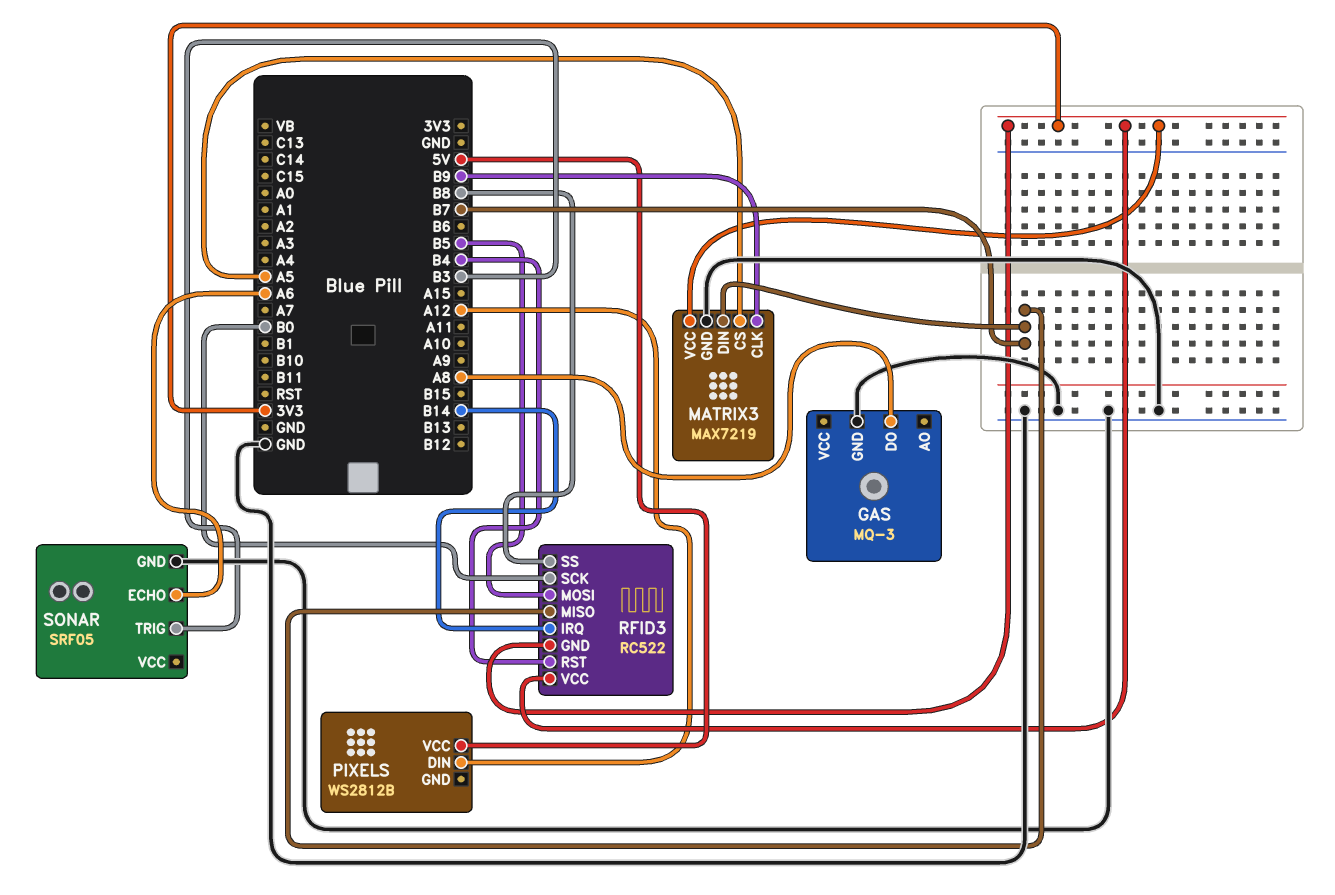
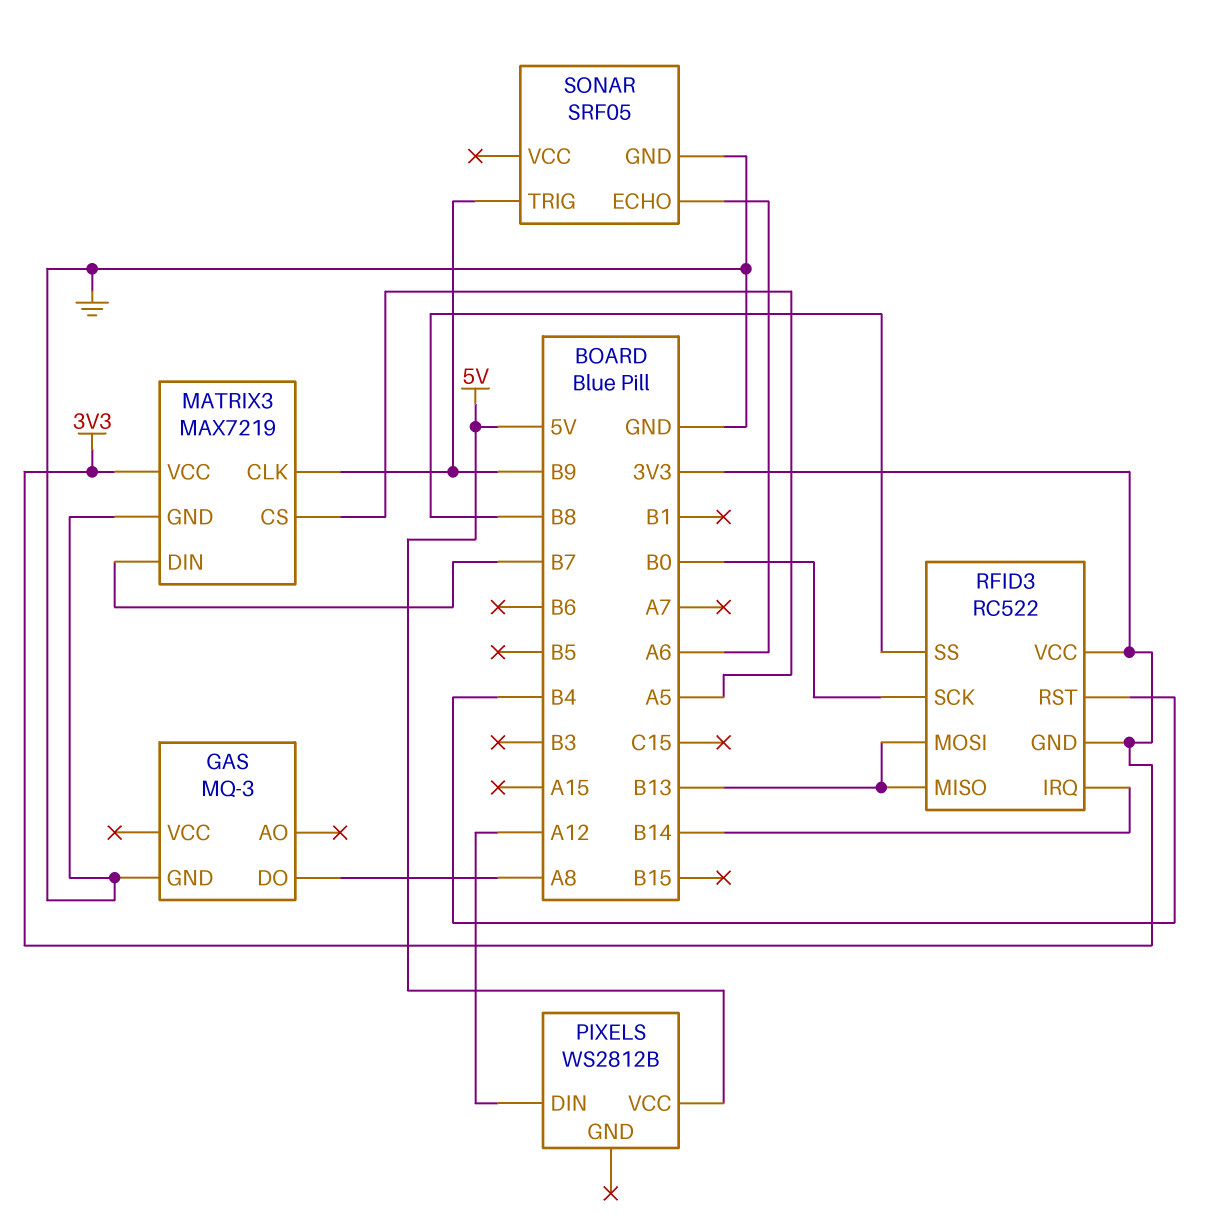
RFID3 pin MISO: B7 -> B13
RFID3 pin MOSI: B5 -> B13
SONAR pin TRIG: B3 -> B9

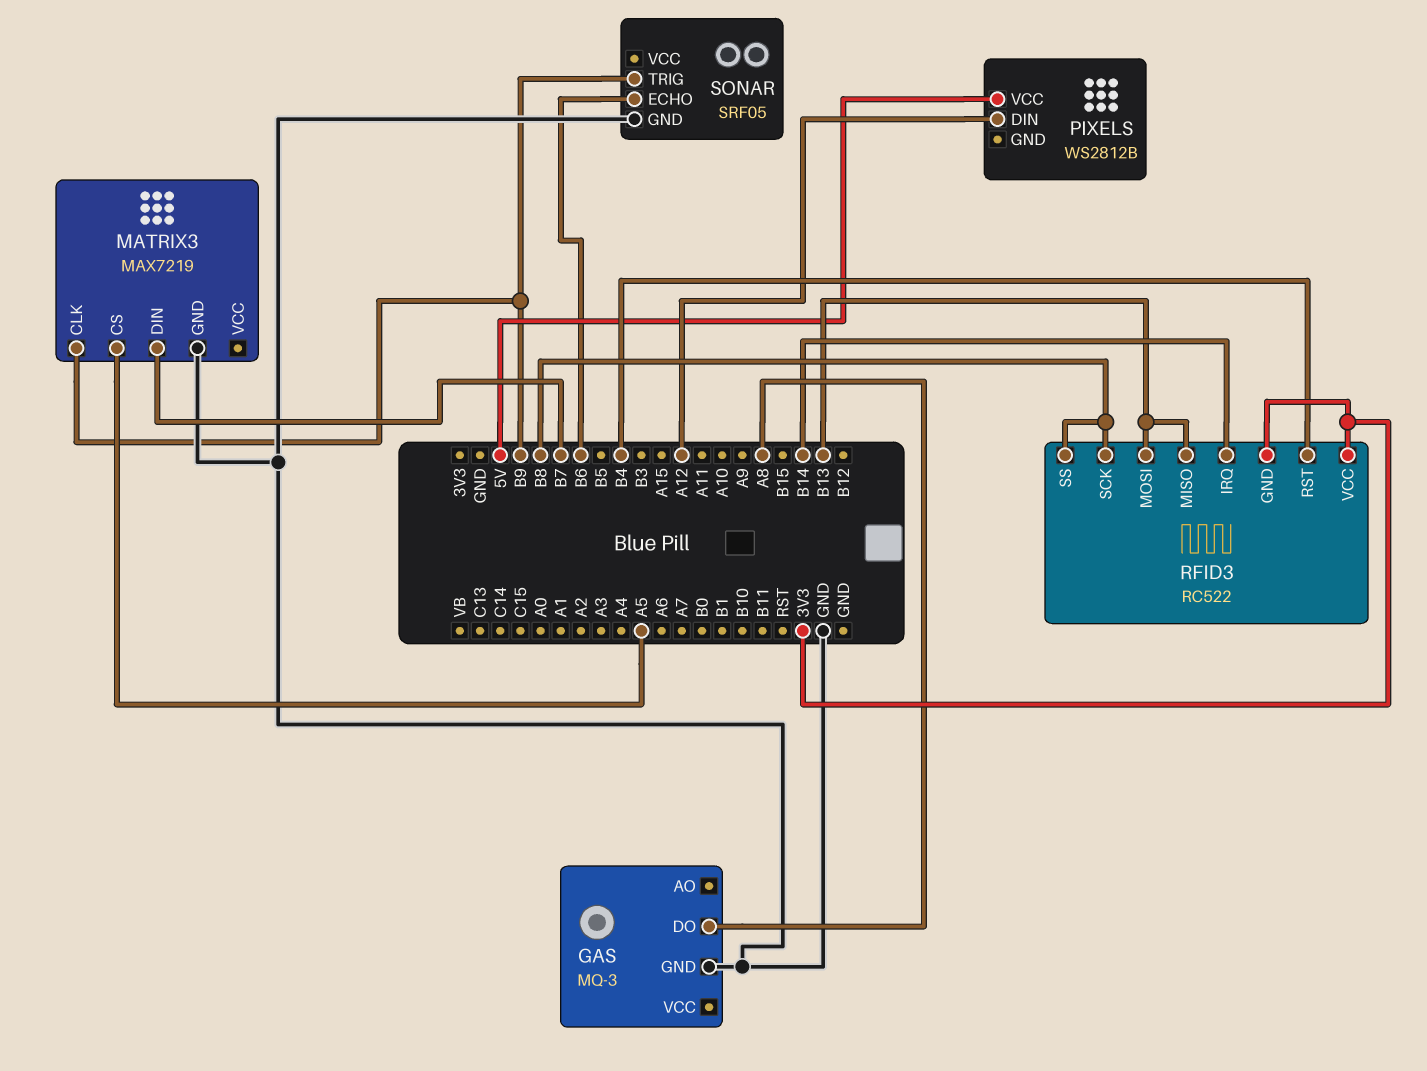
MATRIX3 pin VCC: 3V3 -> none
RFID3 pin SCK: B0 -> B8
SONAR pin ECHO: A6 -> B6

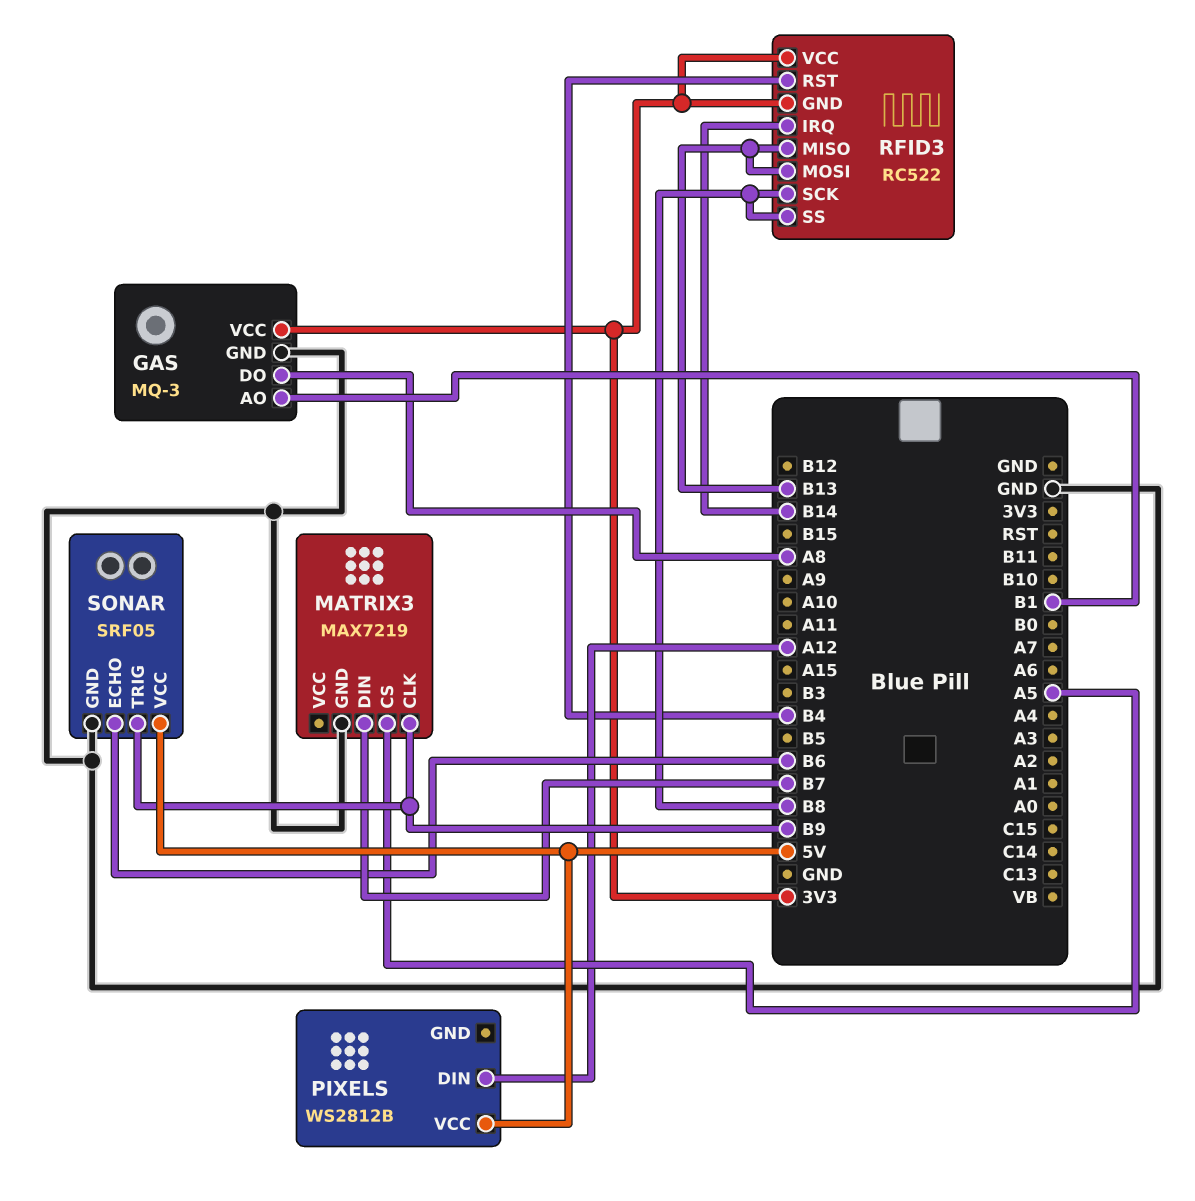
GAS pin AO: none -> B1
GAS pin VCC: none -> 3V3
SONAR pin VCC: none -> 5V

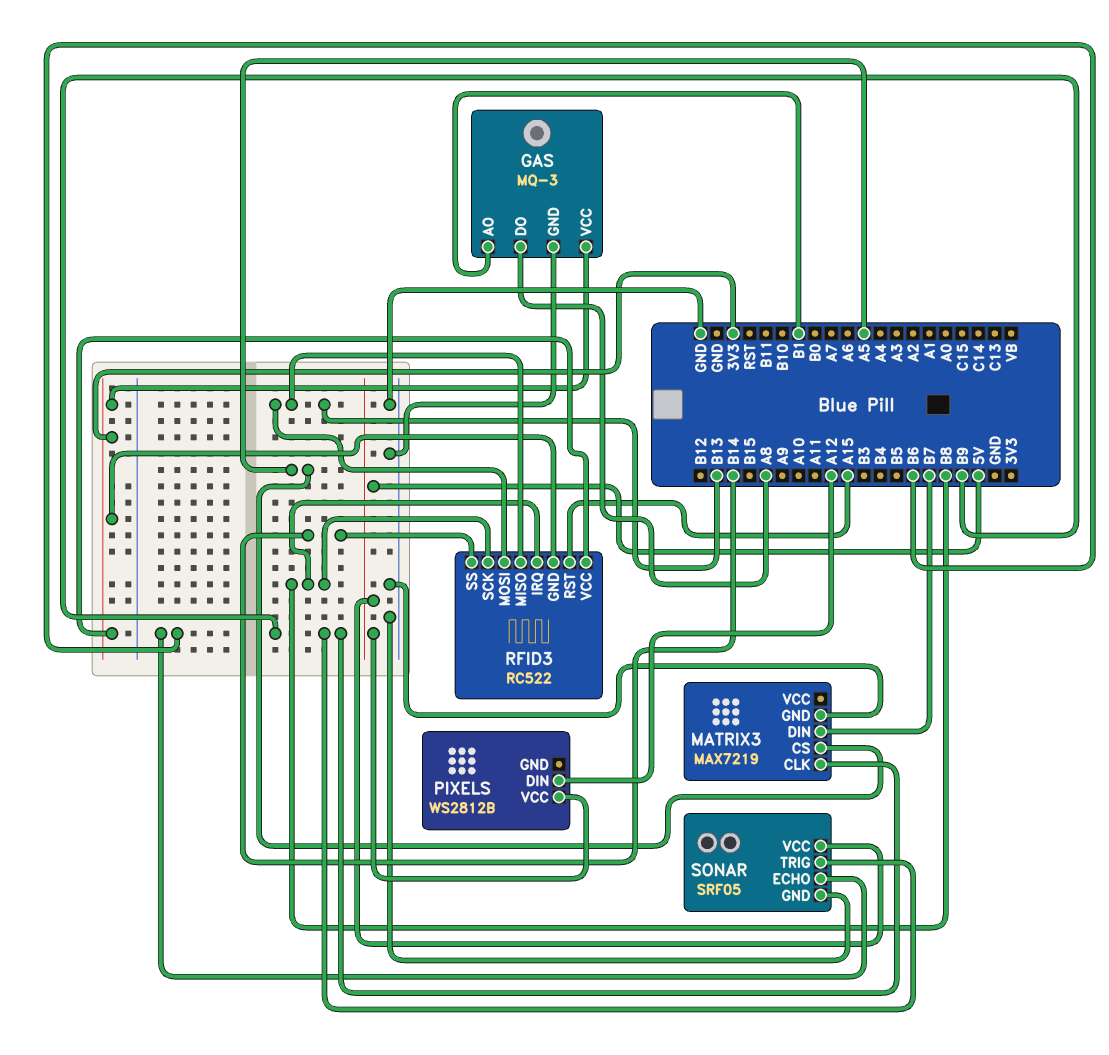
RFID3 pin IRQ: B14 -> B8
RFID3 pin RST: B4 -> A15
RFID3 pin SS: B8 -> B14

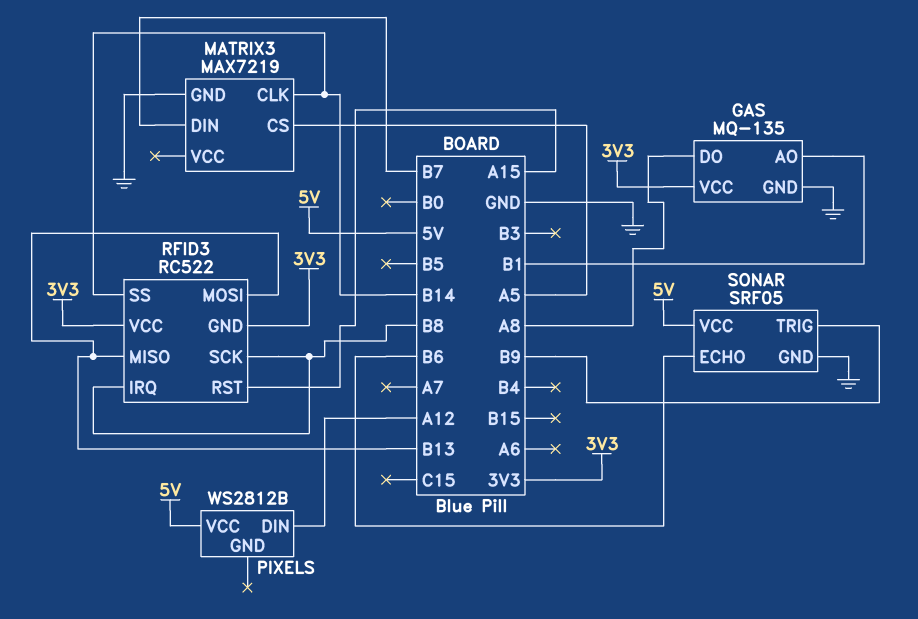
GAS: MQ-3 -> MQ-135
MATRIX3 pin CLK: B9 -> B14

